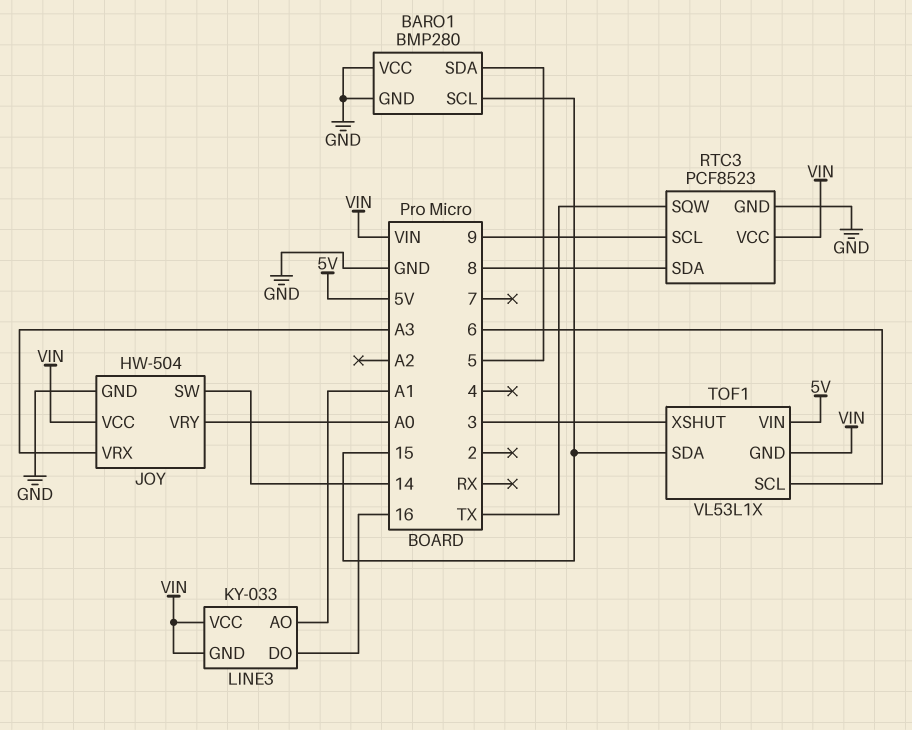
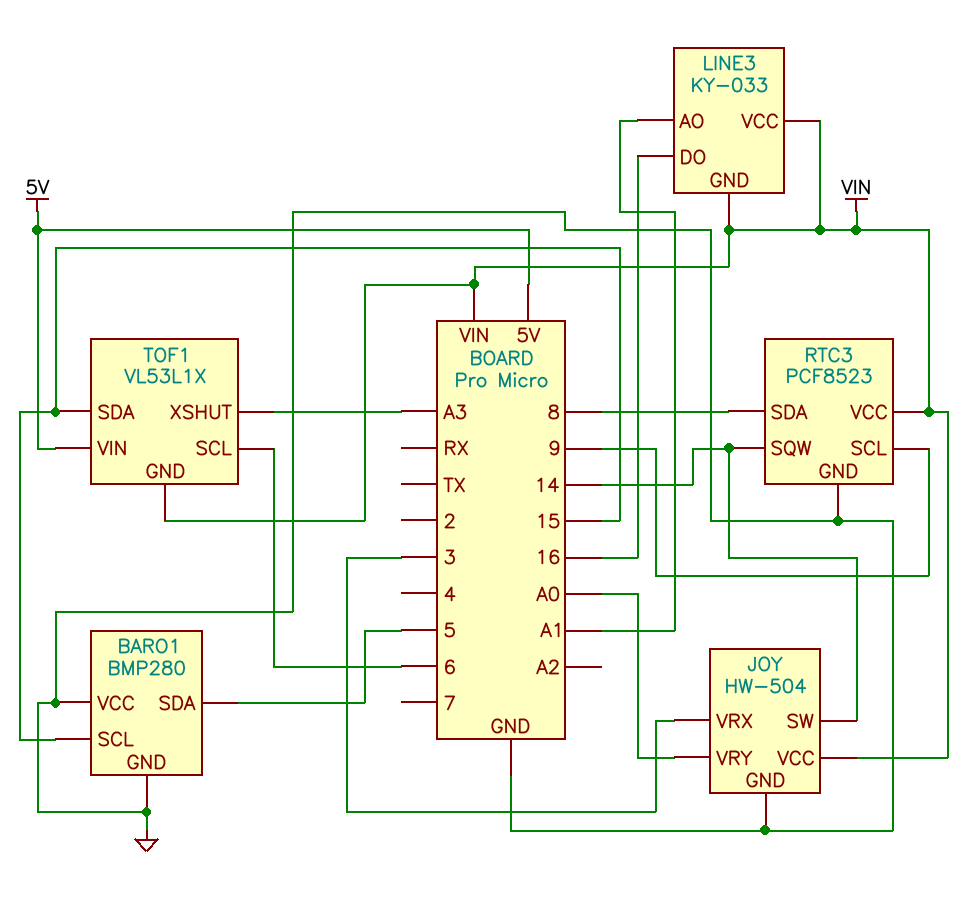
JOY pin VRX: A3 -> 3
RTC3 pin SQW: TX -> 14
TOF1 pin XSHUT: 3 -> A3

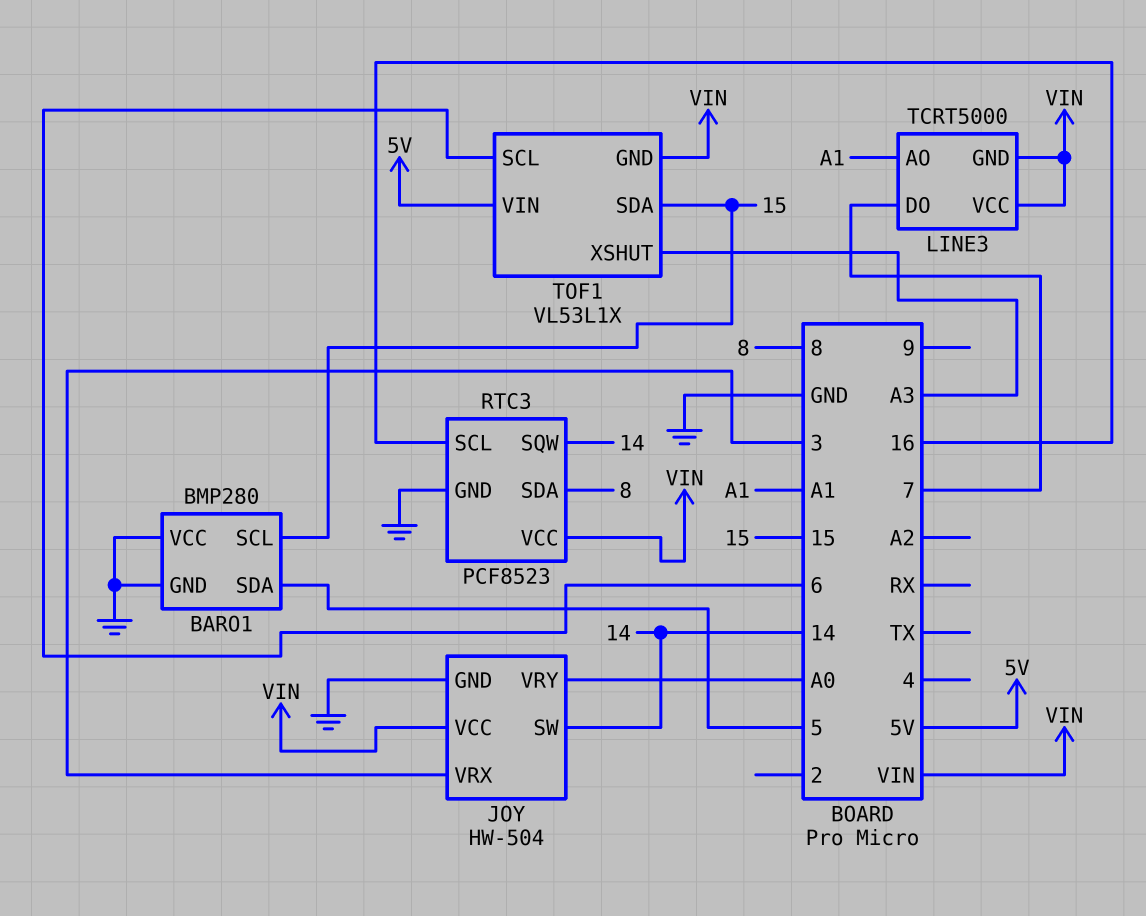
LINE3: KY-033 -> TCRT5000
LINE3 pin DO: 16 -> 7
RTC3 pin SCL: 9 -> 16

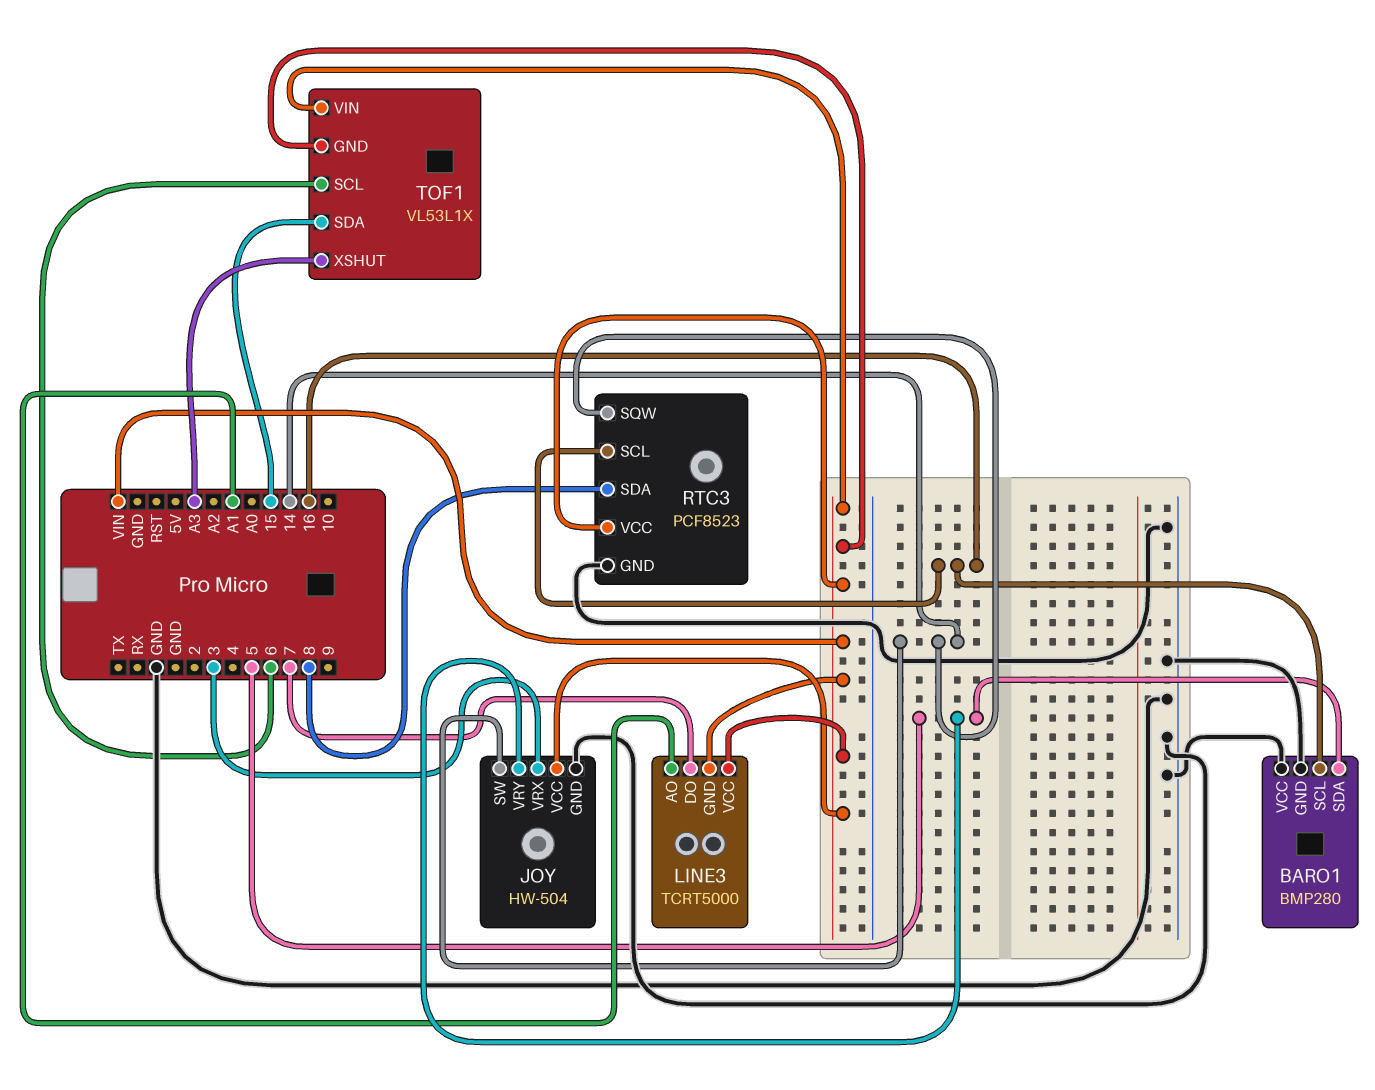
BARO1 pin SCL: 15 -> 16
JOY pin VRY: A0 -> 5
TOF1 pin VIN: 5V -> VIN

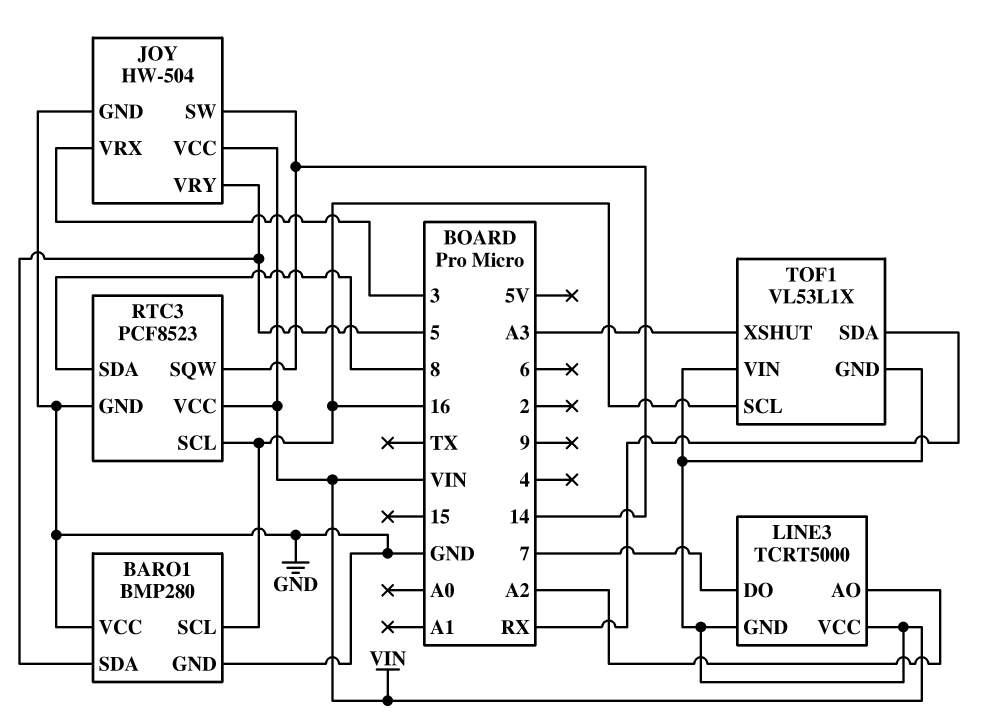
LINE3 pin AO: A1 -> A2
TOF1 pin SCL: 6 -> 16
TOF1 pin SDA: 15 -> RX

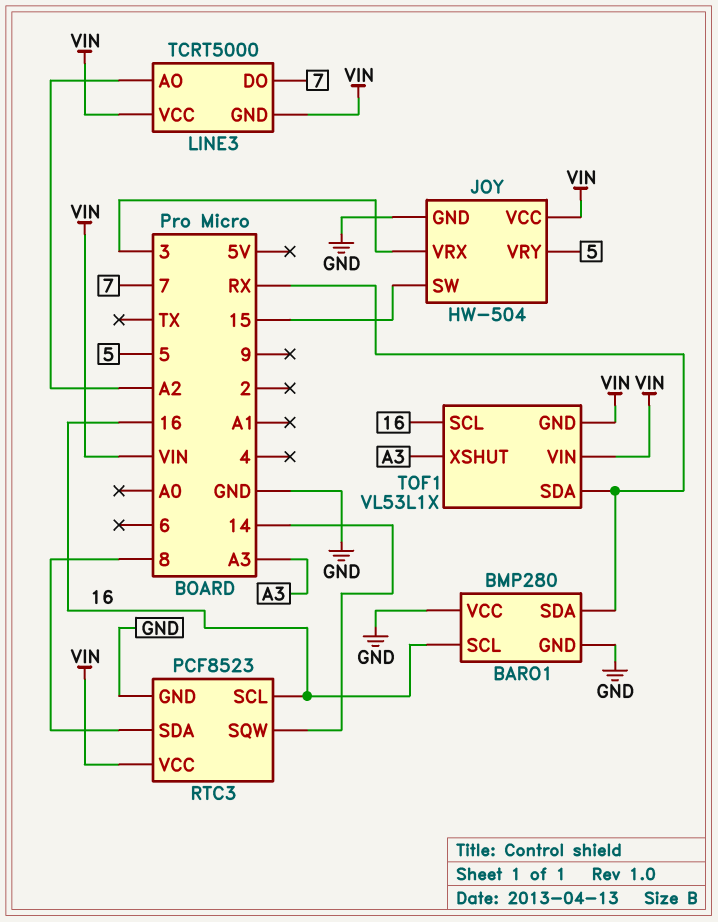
BARO1 pin SDA: 5 -> RX
JOY pin SW: 14 -> 15

